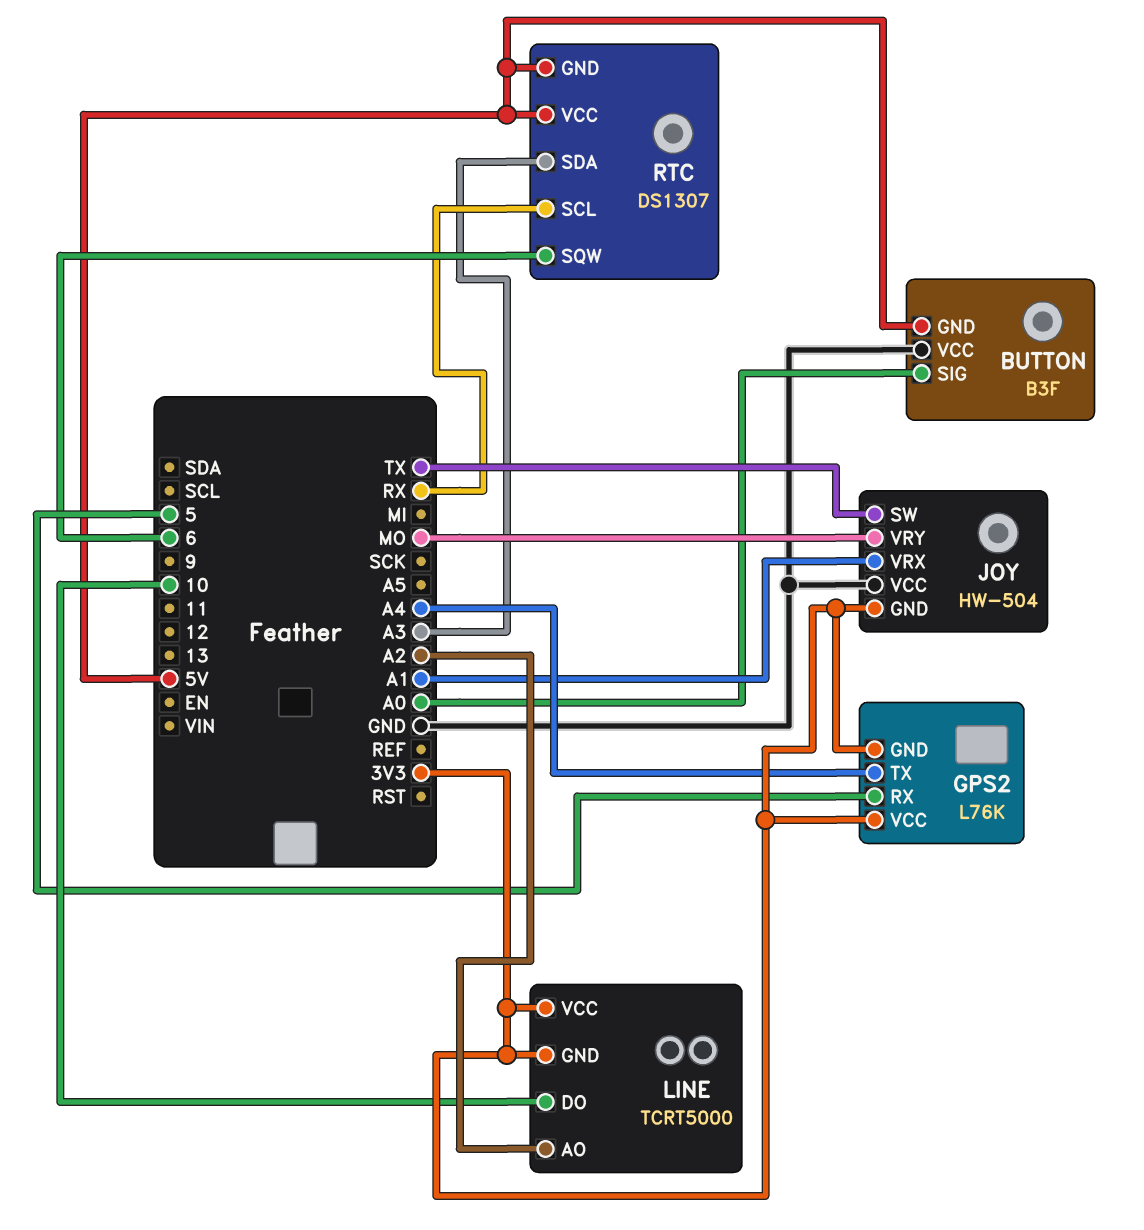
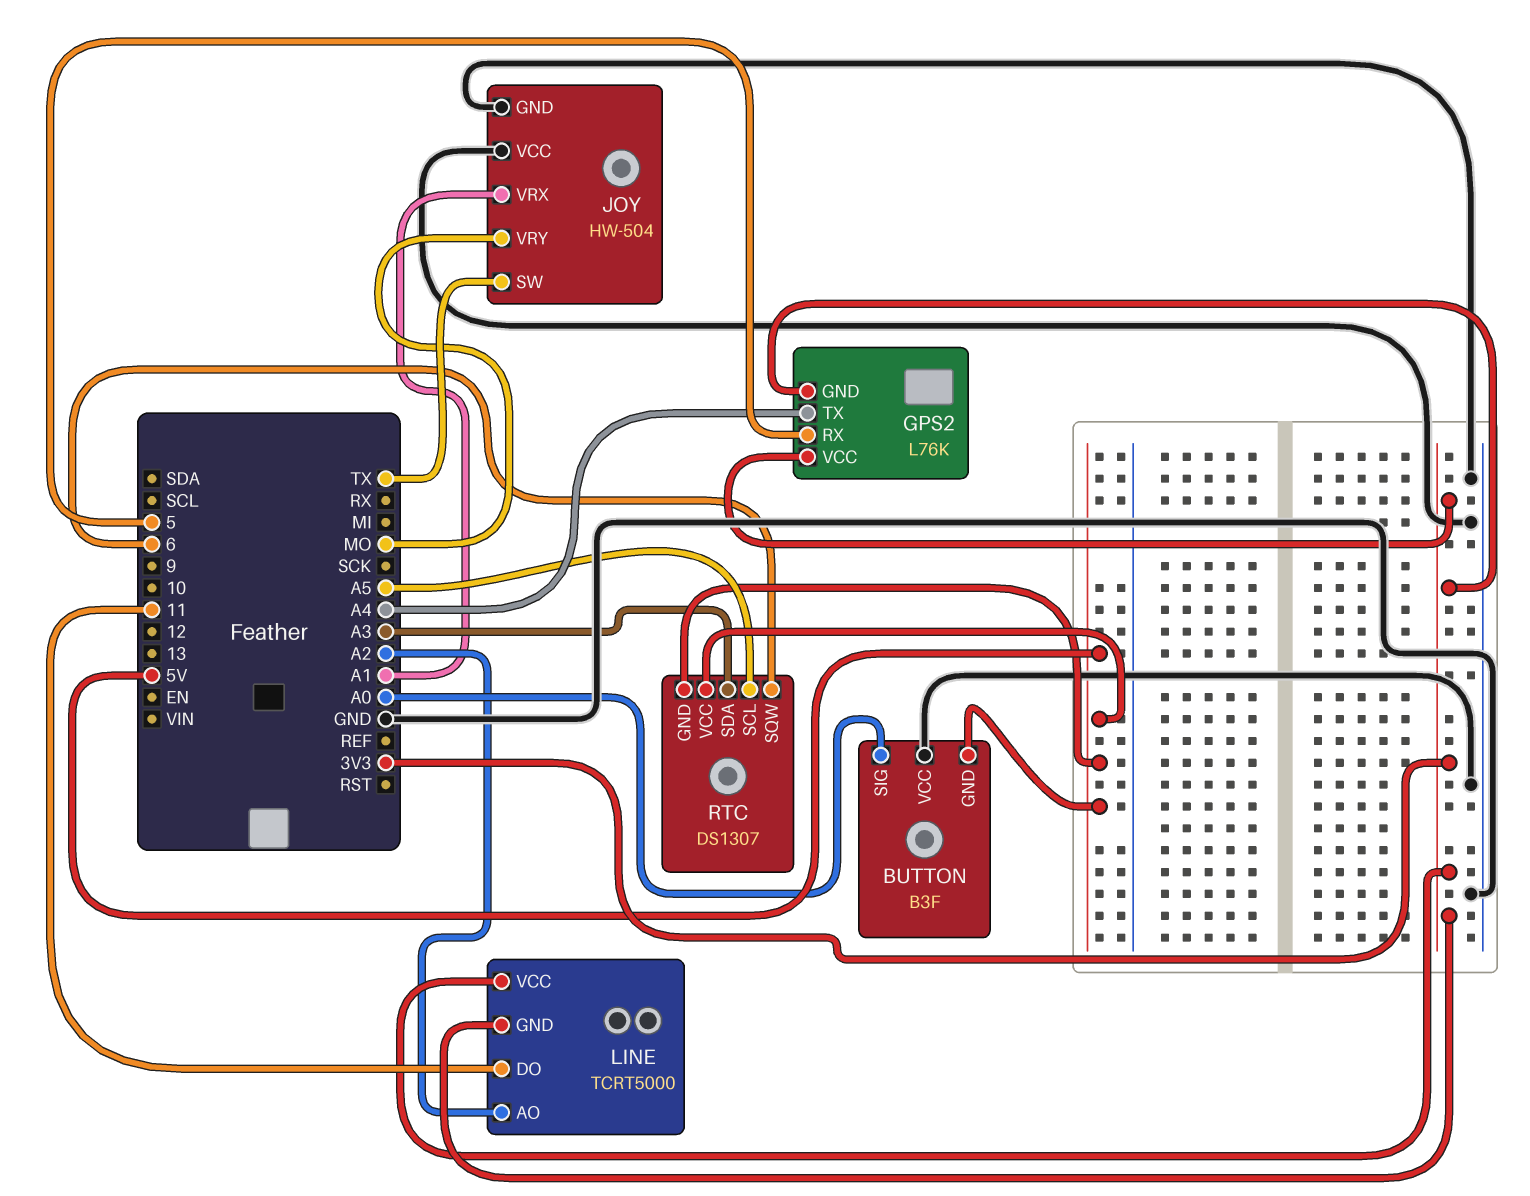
JOY pin GND: 3V3 -> GND
LINE pin DO: 10 -> 11
RTC pin SCL: RX -> A5

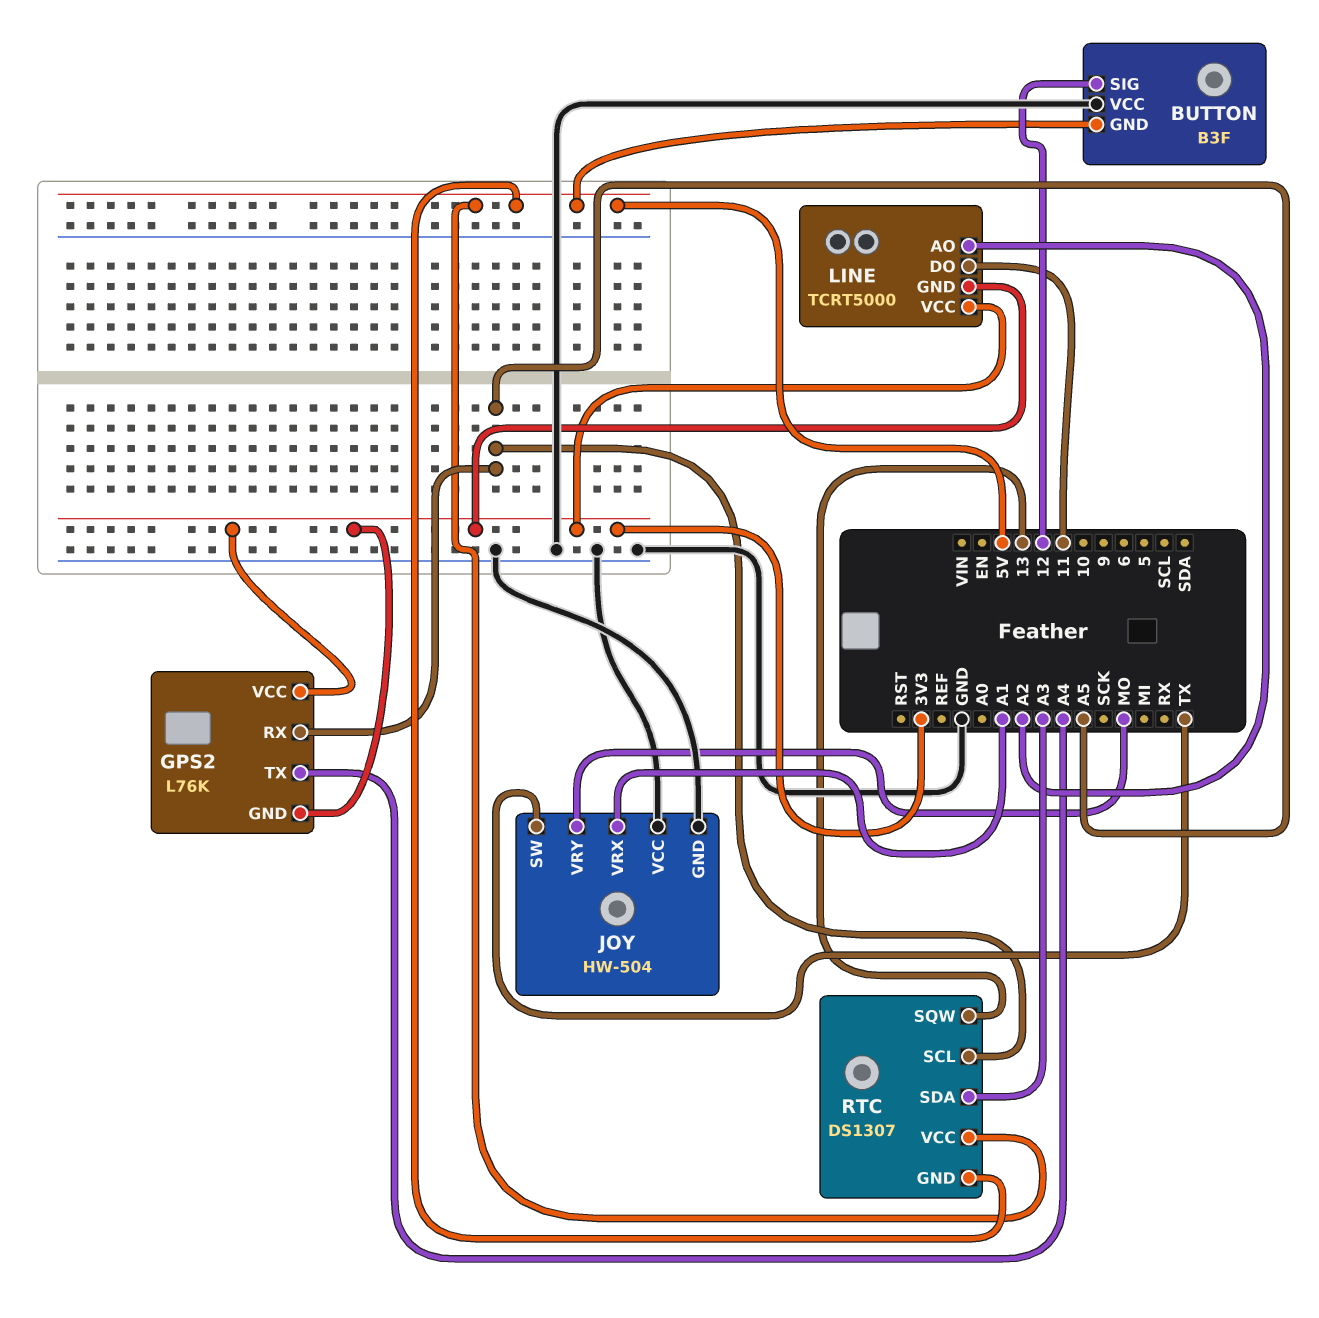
BUTTON pin SIG: A0 -> 12
GPS2 pin RX: 5 -> A5
RTC pin SQW: 6 -> 13

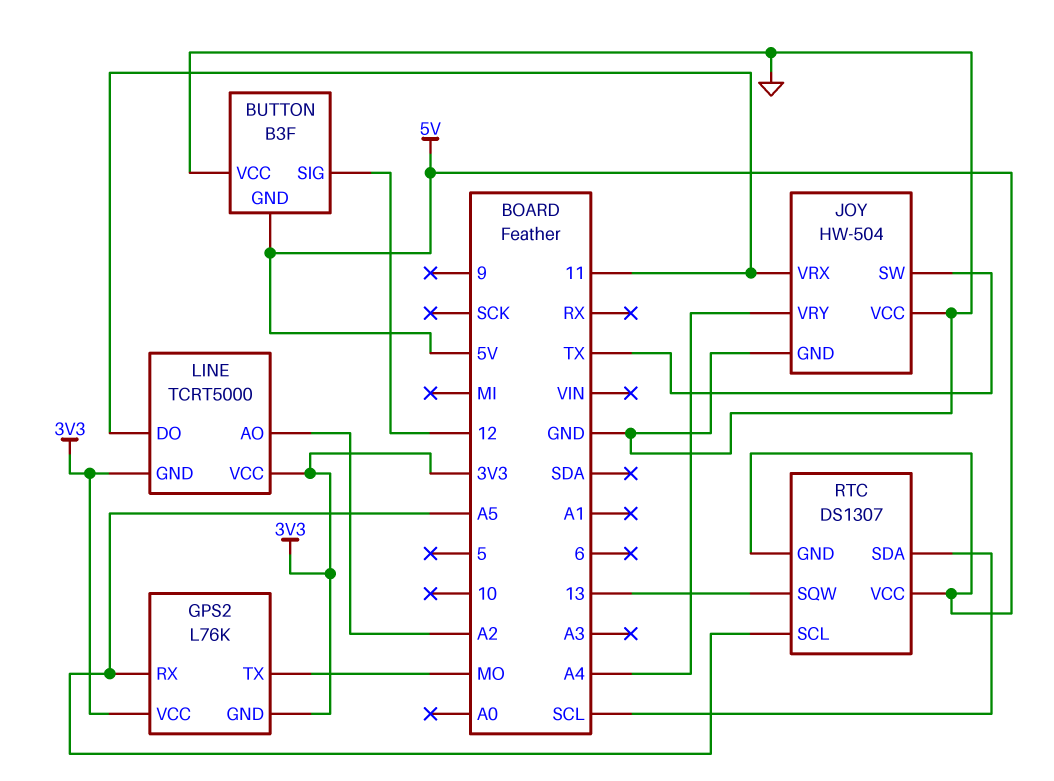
GPS2 pin TX: A4 -> MO
JOY pin VRX: A1 -> 11
JOY pin VRY: MO -> A4
RTC pin SDA: A3 -> SCL

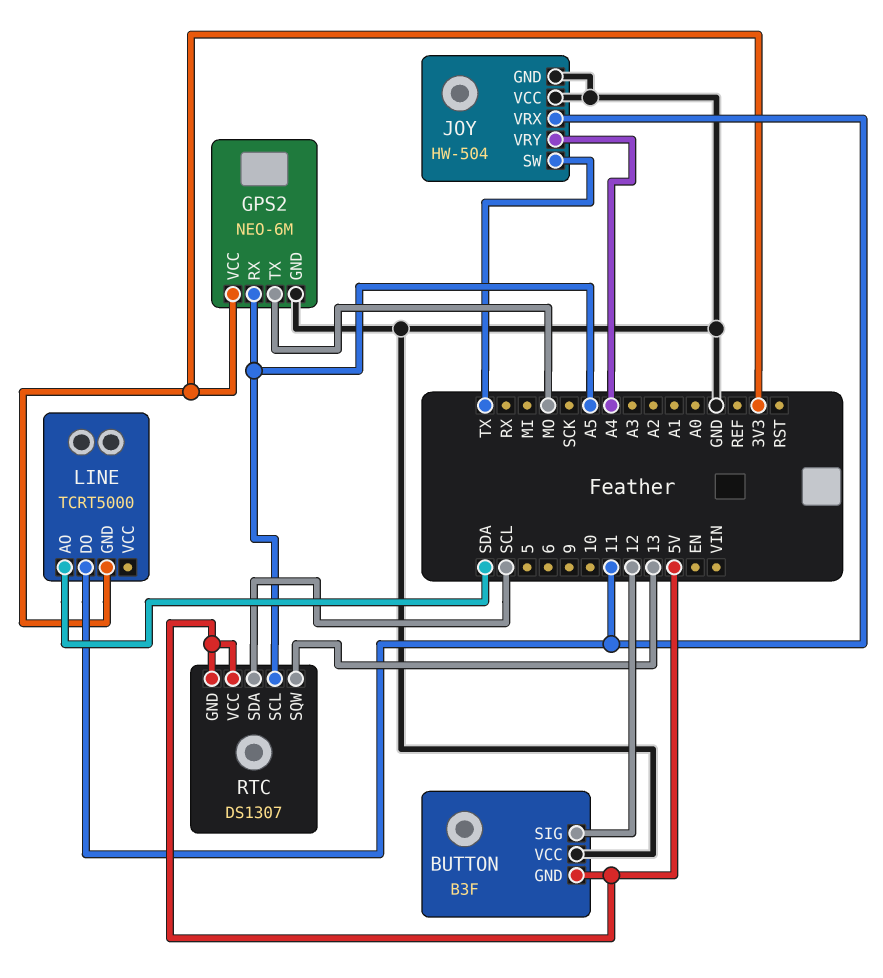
GPS2: L76K -> NEO-6M
GPS2 pin GND: 3V3 -> GND
LINE pin AO: A2 -> SDA
LINE pin VCC: 3V3 -> none

